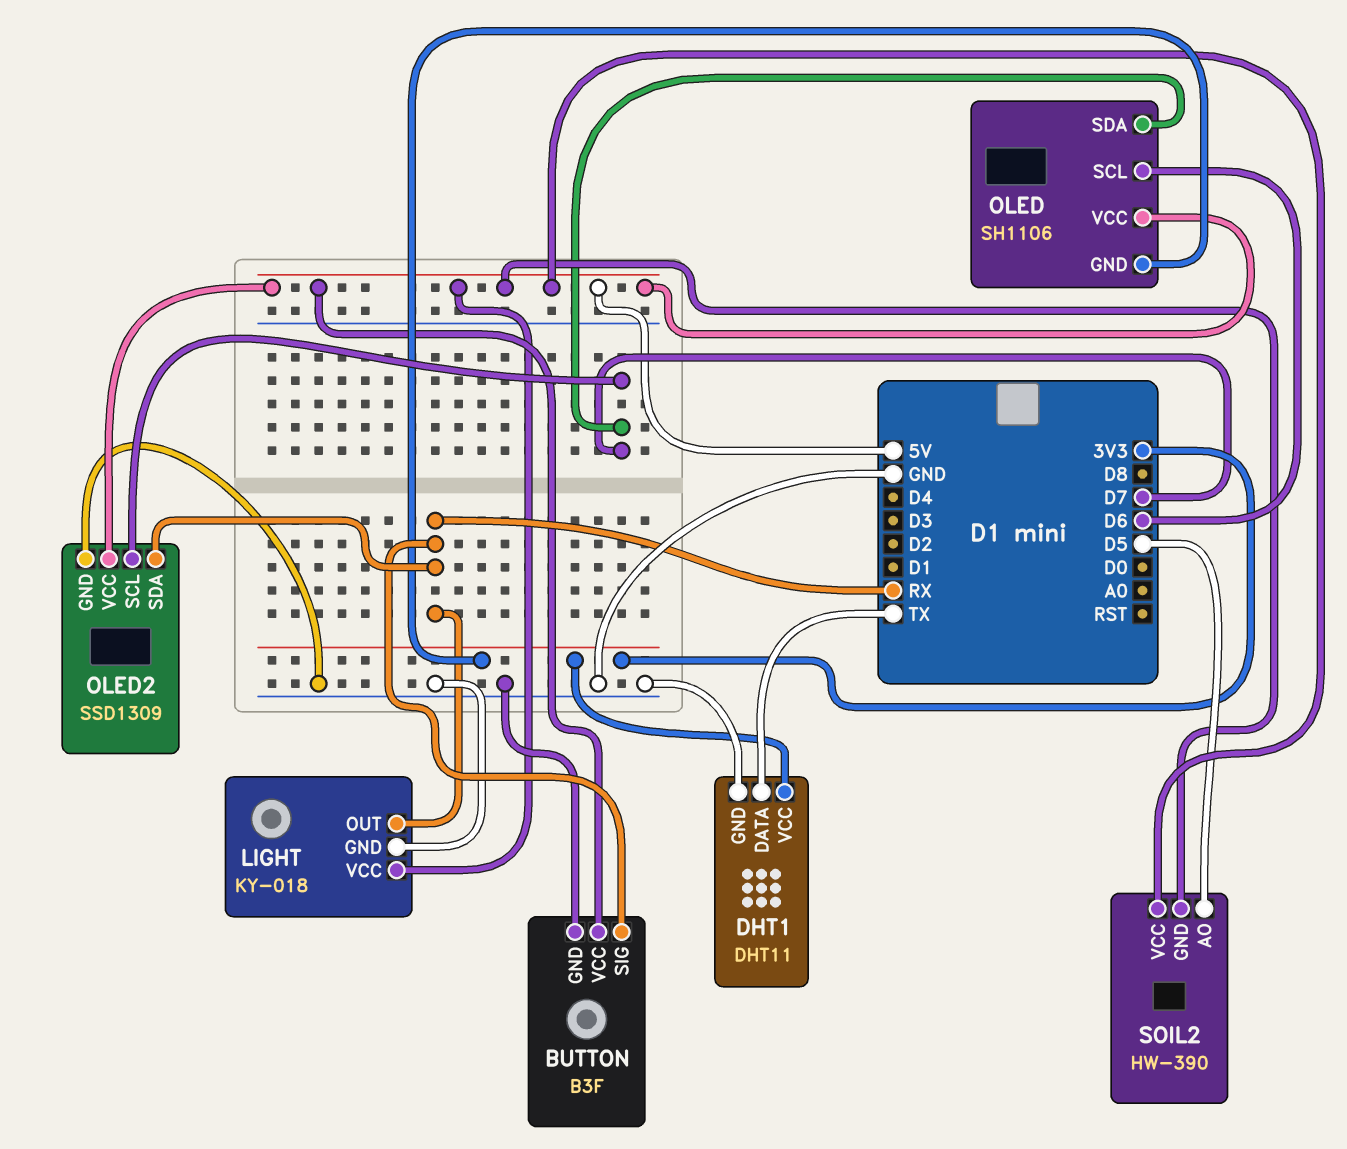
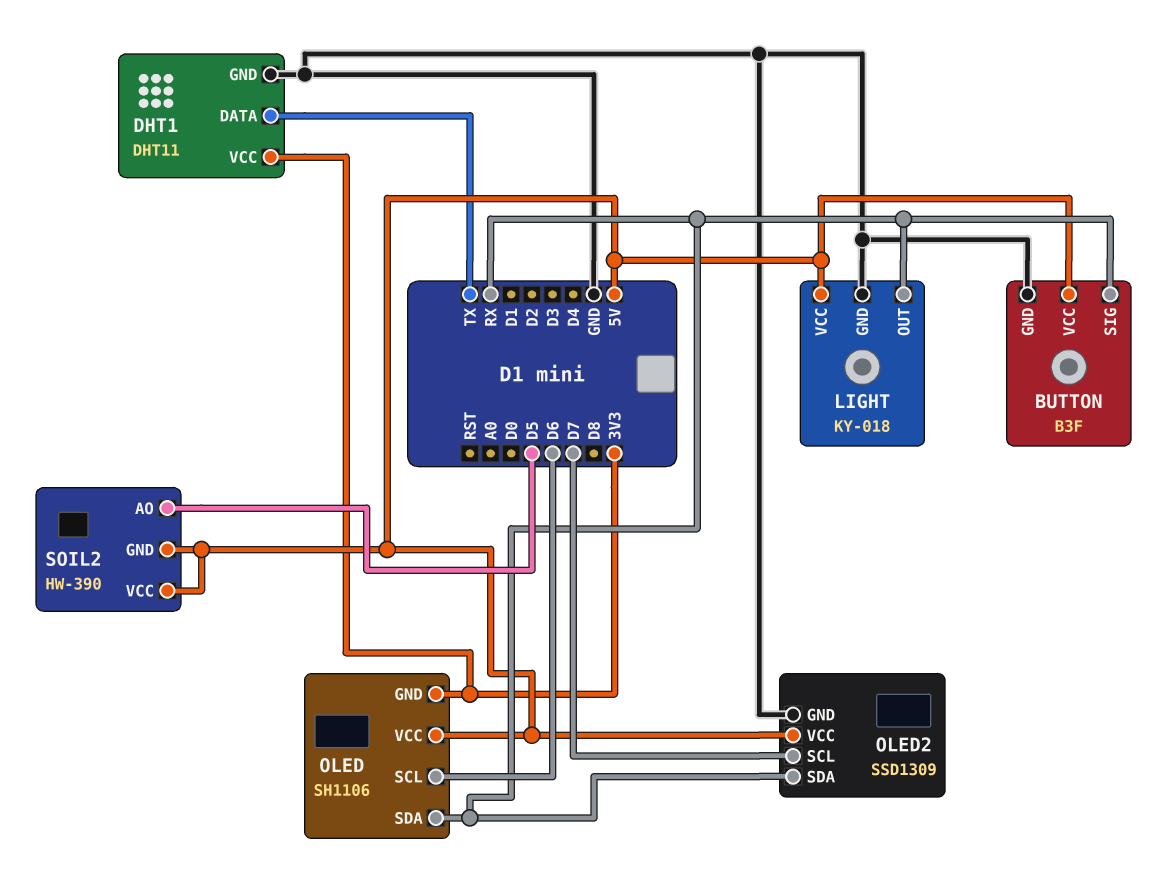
OLED pin SDA: D7 -> RX

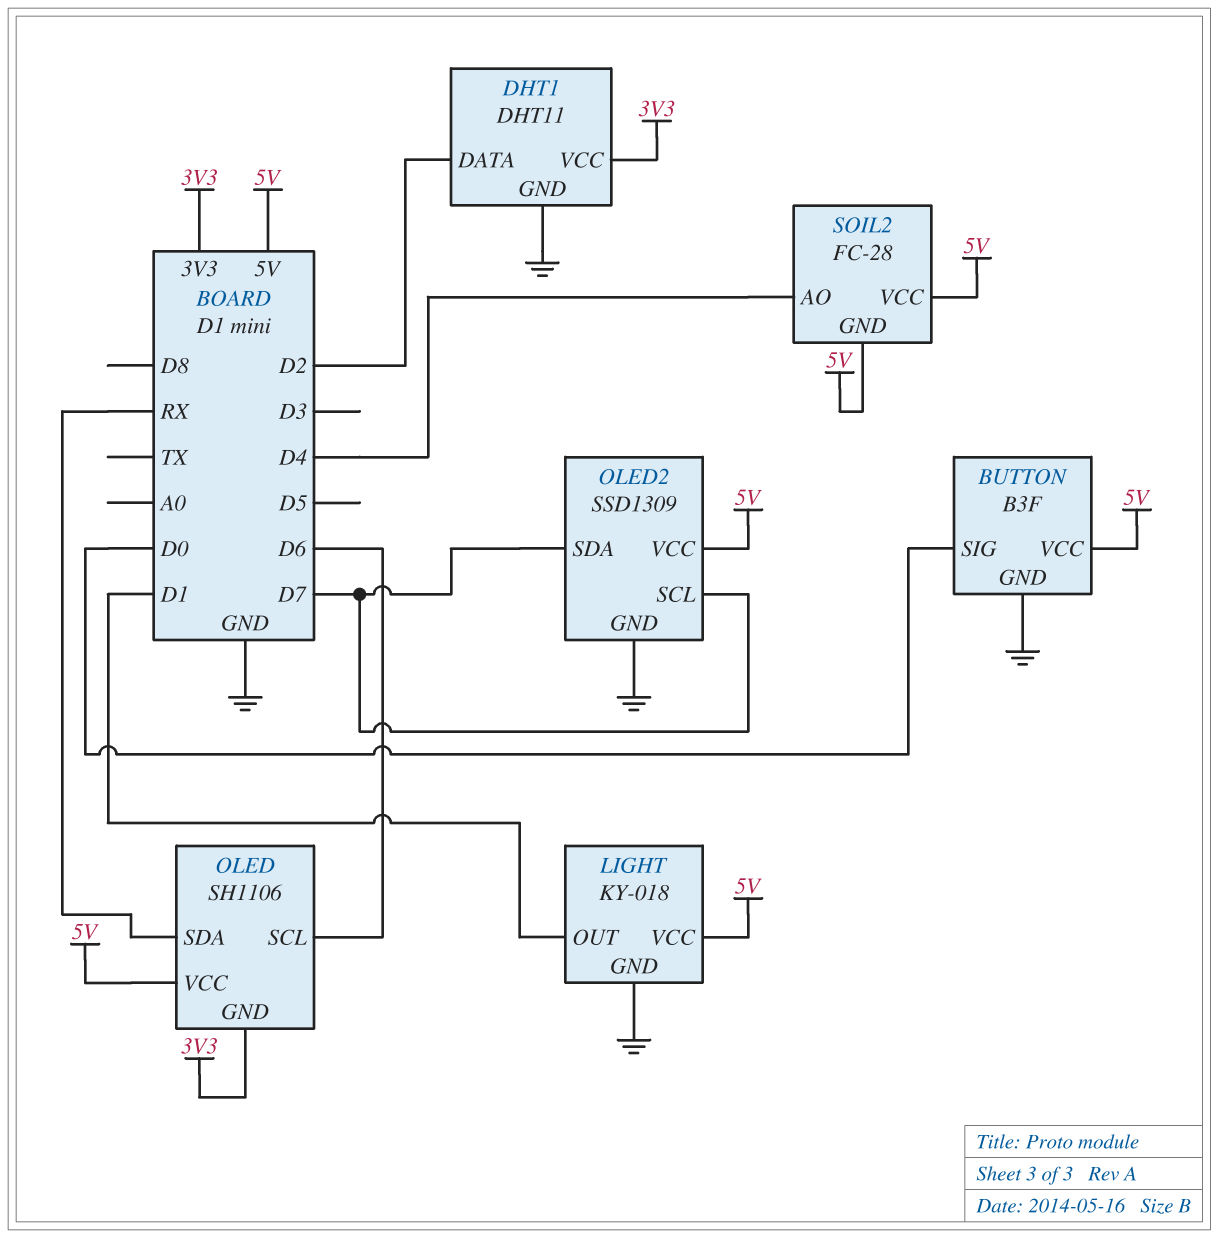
BUTTON pin SIG: RX -> D0
DHT1 pin DATA: TX -> D2
LIGHT pin OUT: RX -> D1
OLED2 pin SDA: RX -> D7
SOIL2: HW-390 -> FC-28
SOIL2 pin AO: D5 -> D4

